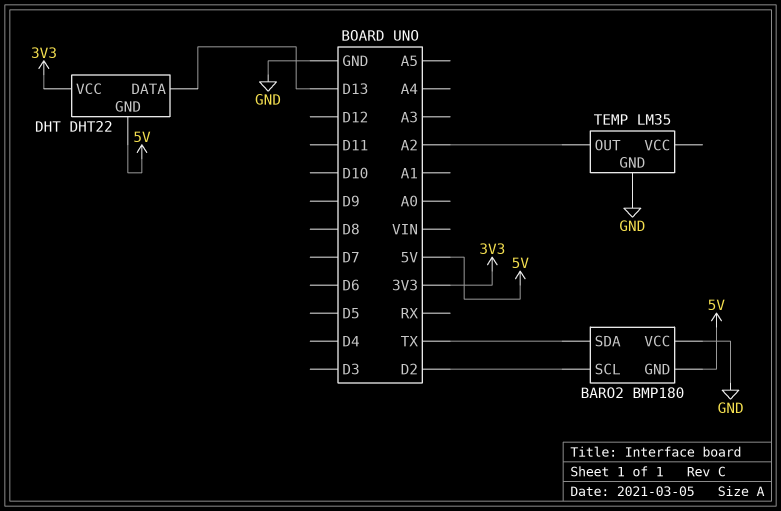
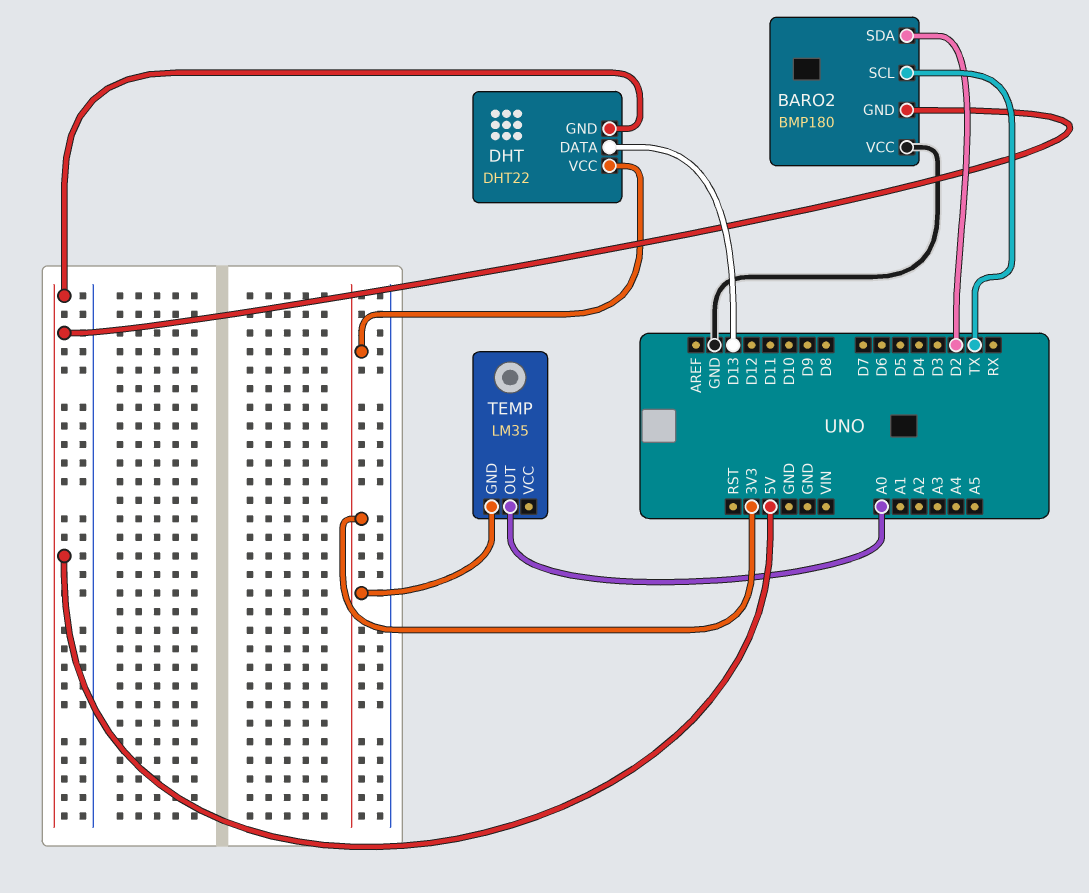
BARO2 pin SCL: D2 -> TX
BARO2 pin SDA: TX -> D2
TEMP pin GND: GND -> 3V3
TEMP pin OUT: A2 -> A0

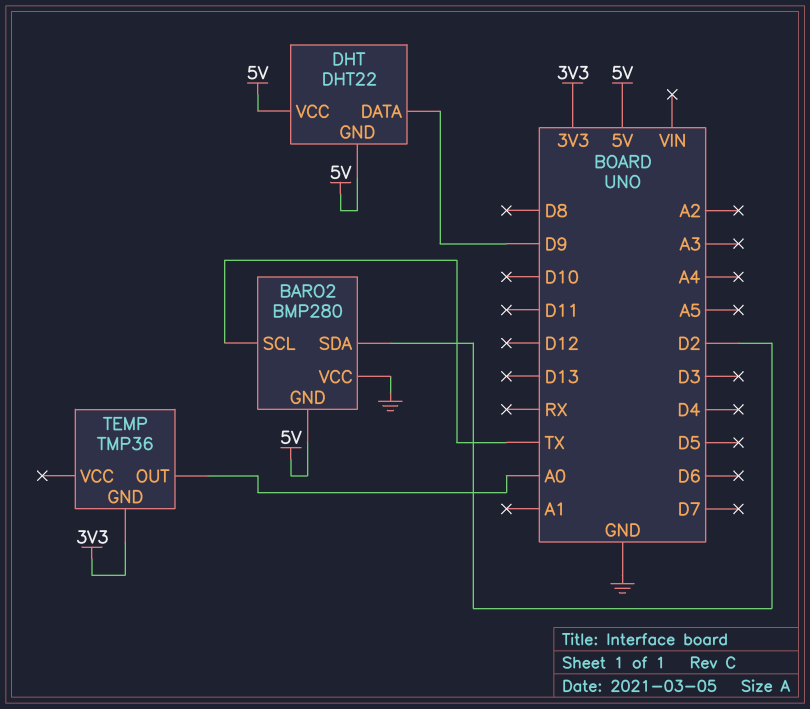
BARO2: BMP180 -> BMP280
DHT pin DATA: D13 -> D9
DHT pin VCC: 3V3 -> 5V
TEMP: LM35 -> TMP36

